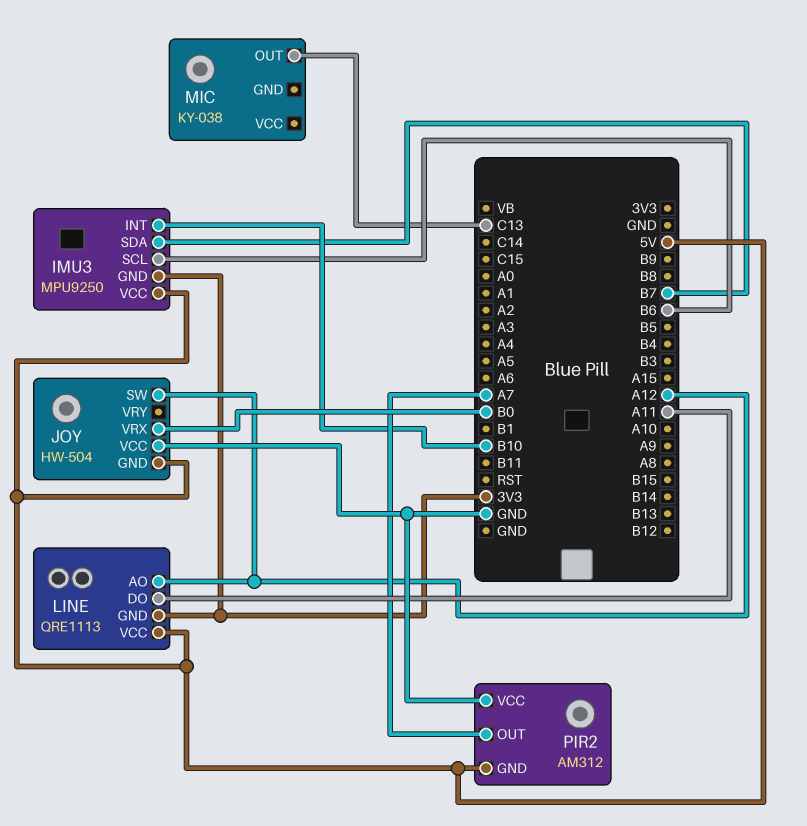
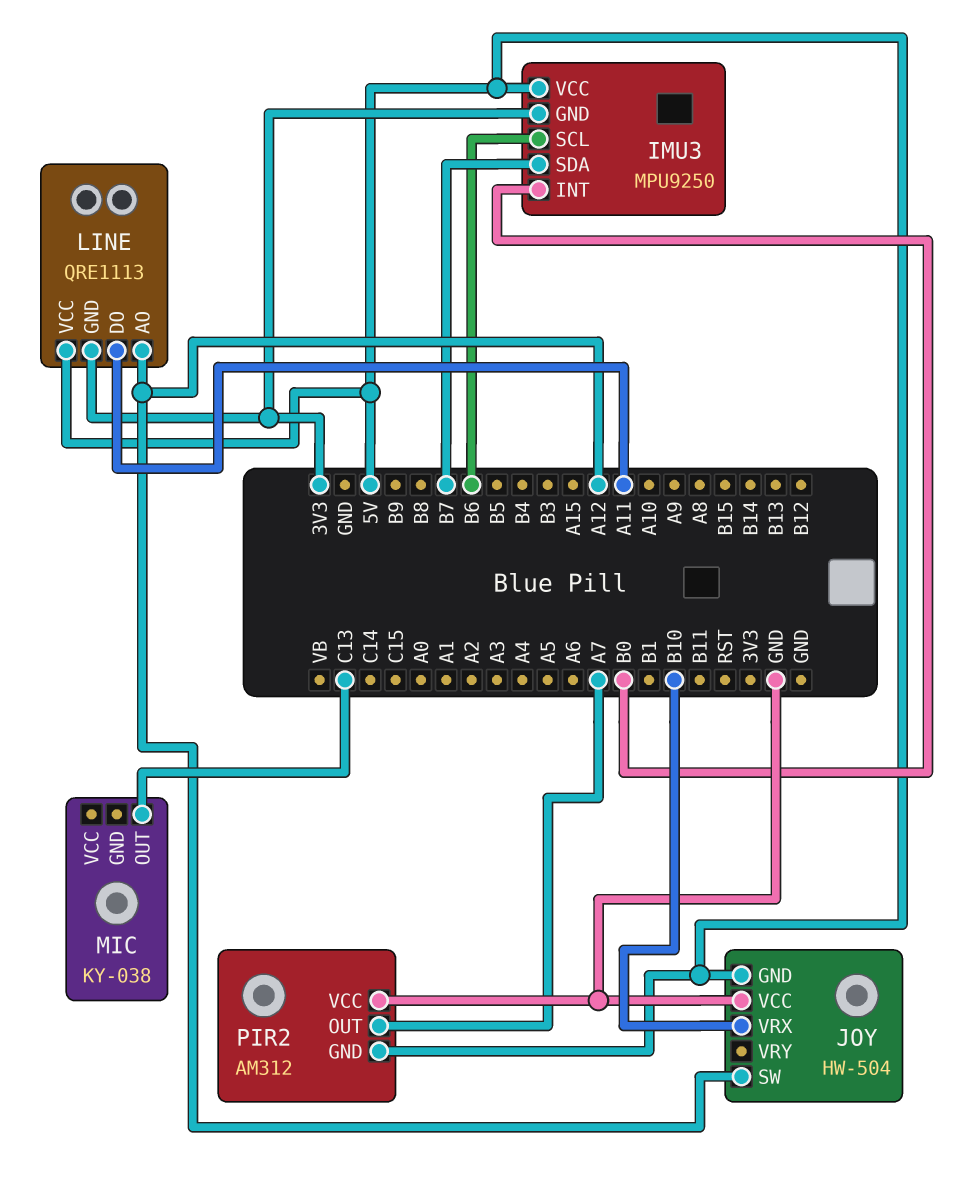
IMU3 pin INT: B10 -> B0
JOY pin VRX: B0 -> B10

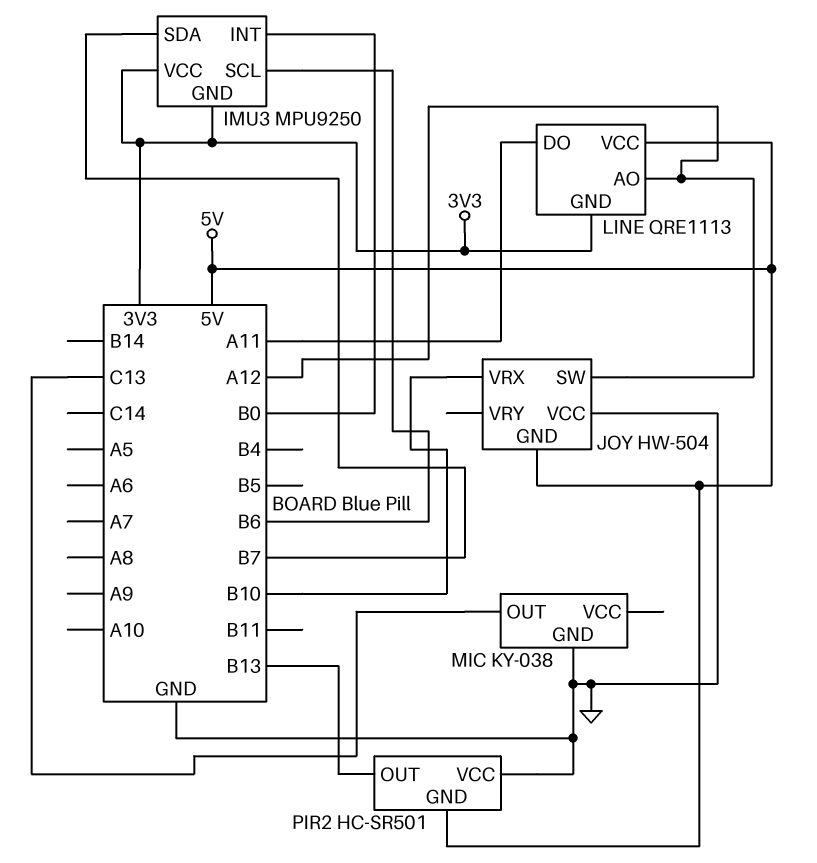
IMU3 pin VCC: 5V -> 3V3
MIC pin GND: none -> GND
PIR2: AM312 -> HC-SR501
PIR2 pin OUT: A7 -> B13

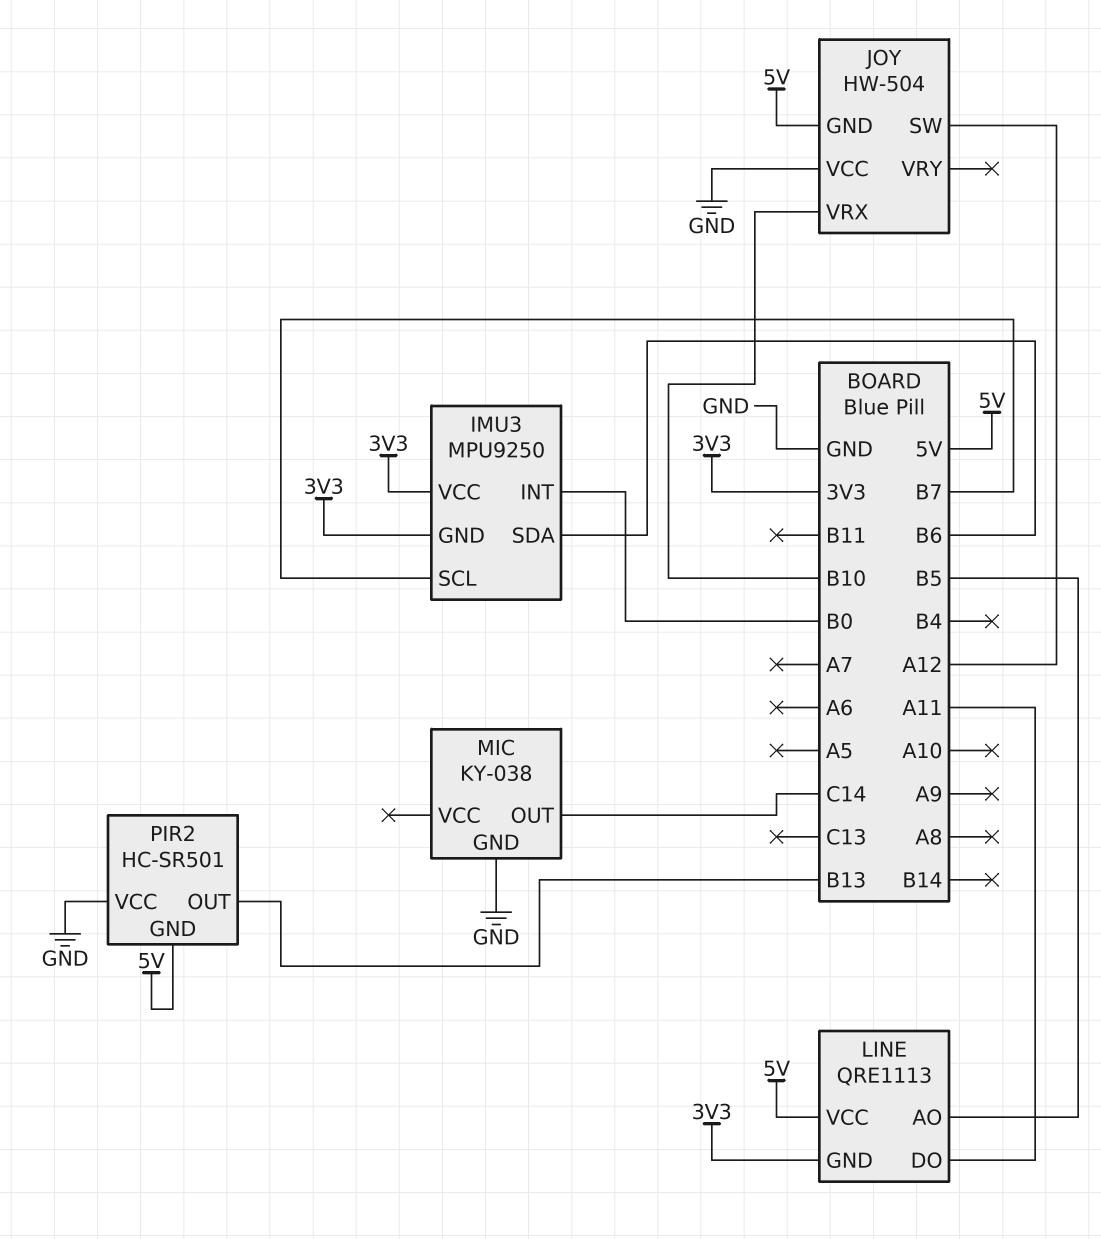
IMU3 pin SCL: B6 -> B7
IMU3 pin SDA: B7 -> B6
LINE pin AO: A12 -> B5
MIC pin OUT: C13 -> C14

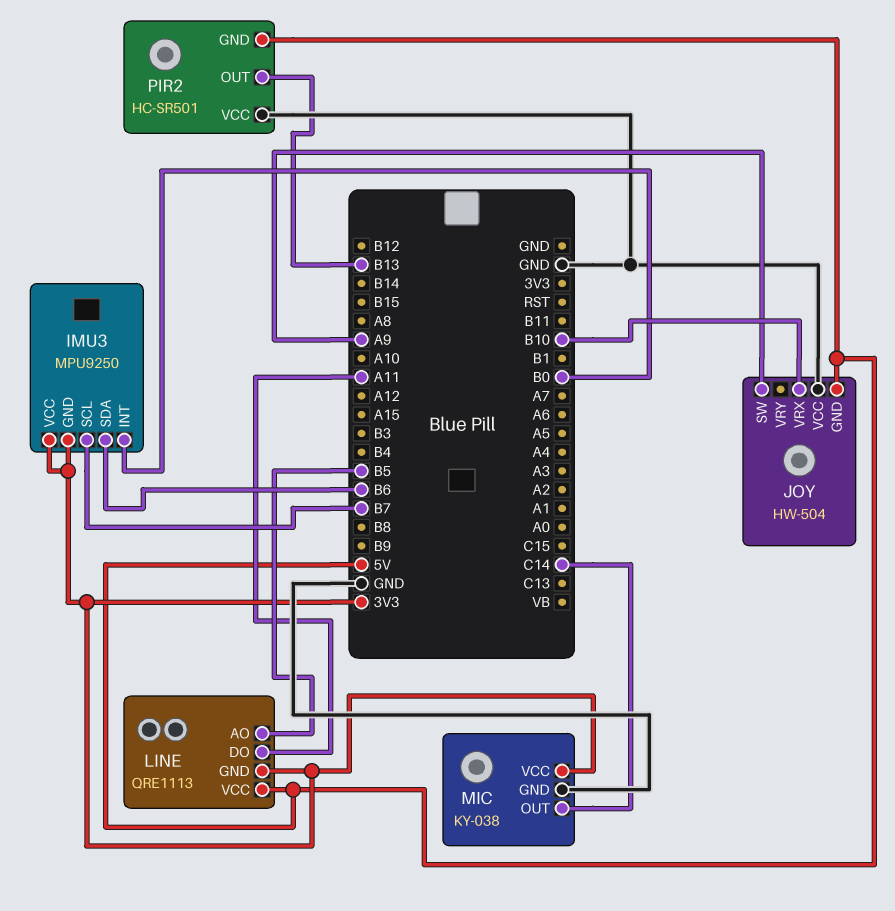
JOY pin SW: A12 -> A9
MIC pin VCC: none -> 3V3

